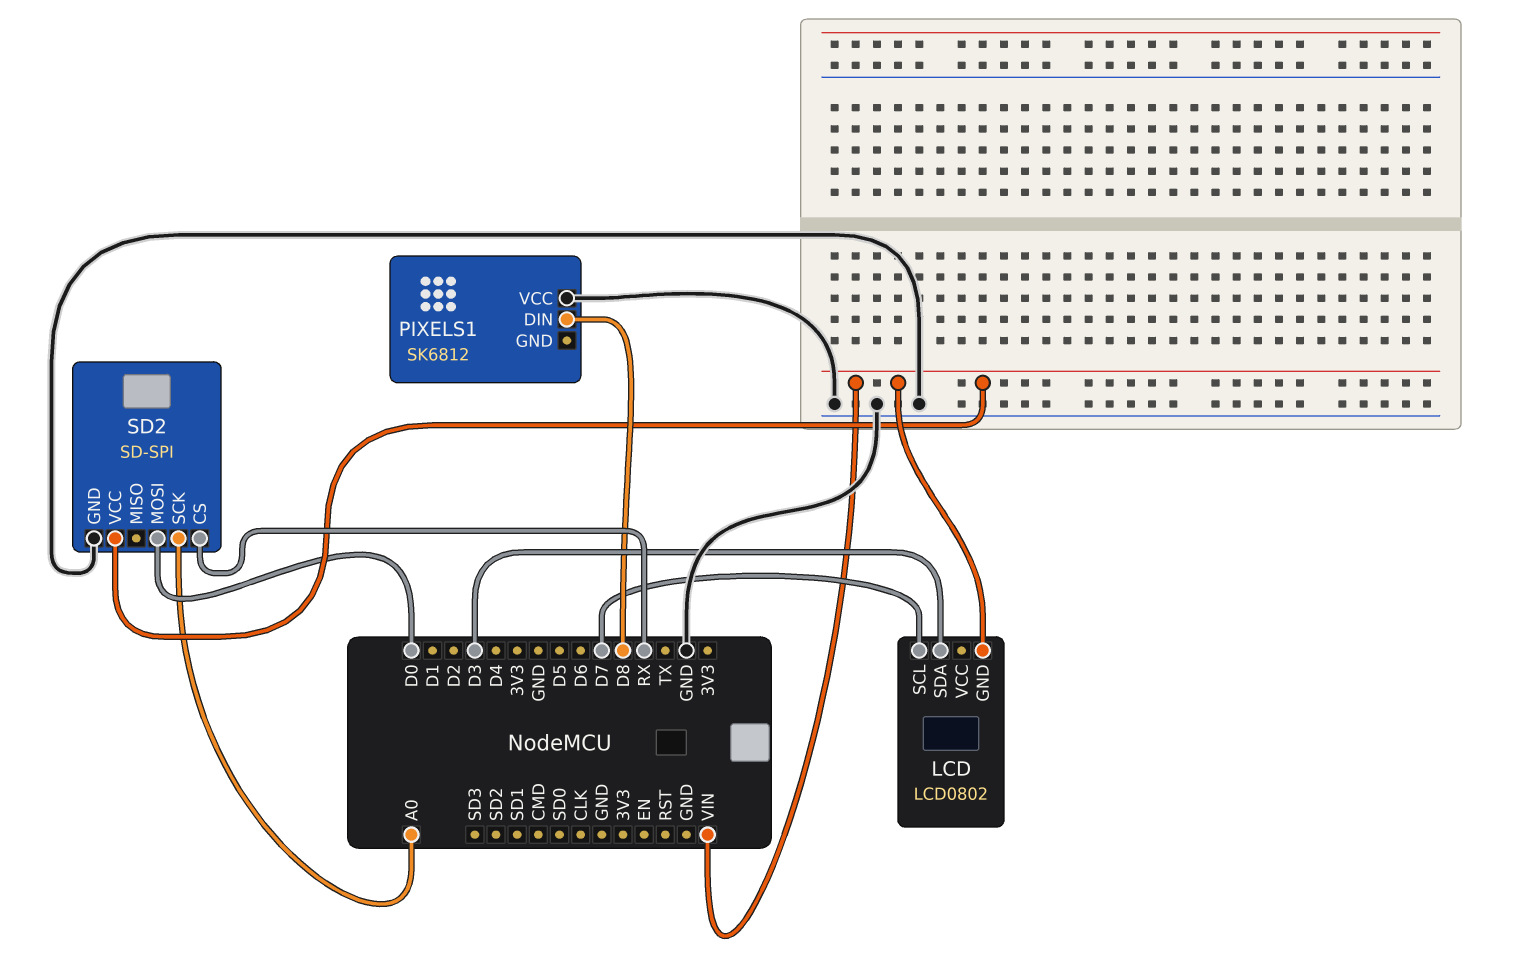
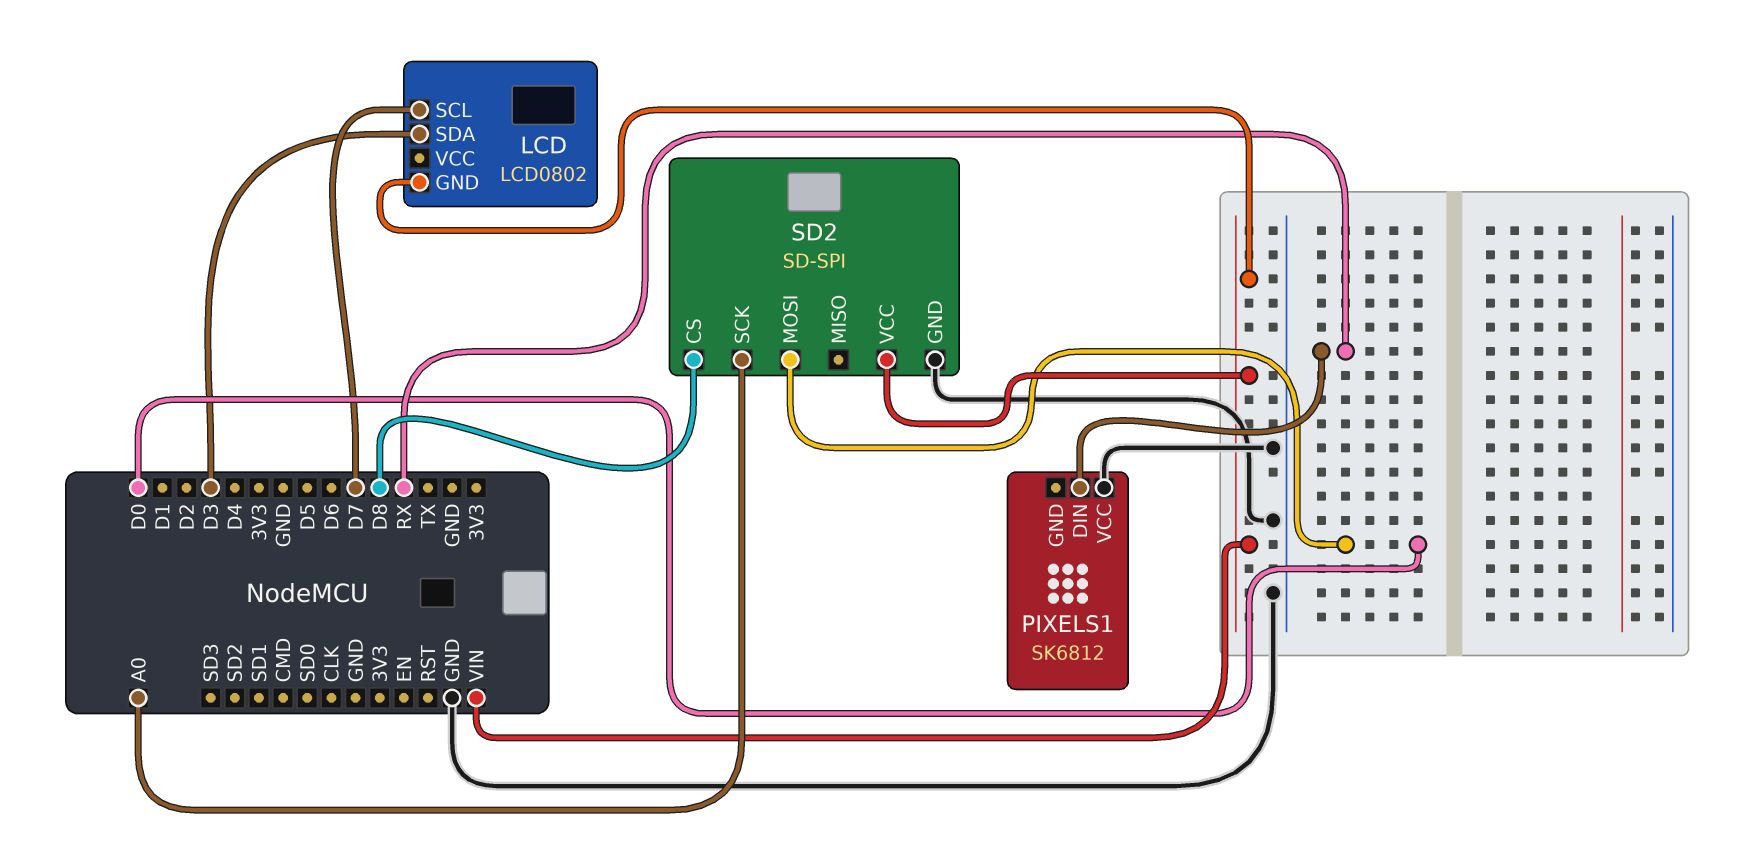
PIXELS1 pin DIN: D8 -> RX
SD2 pin CS: RX -> D8

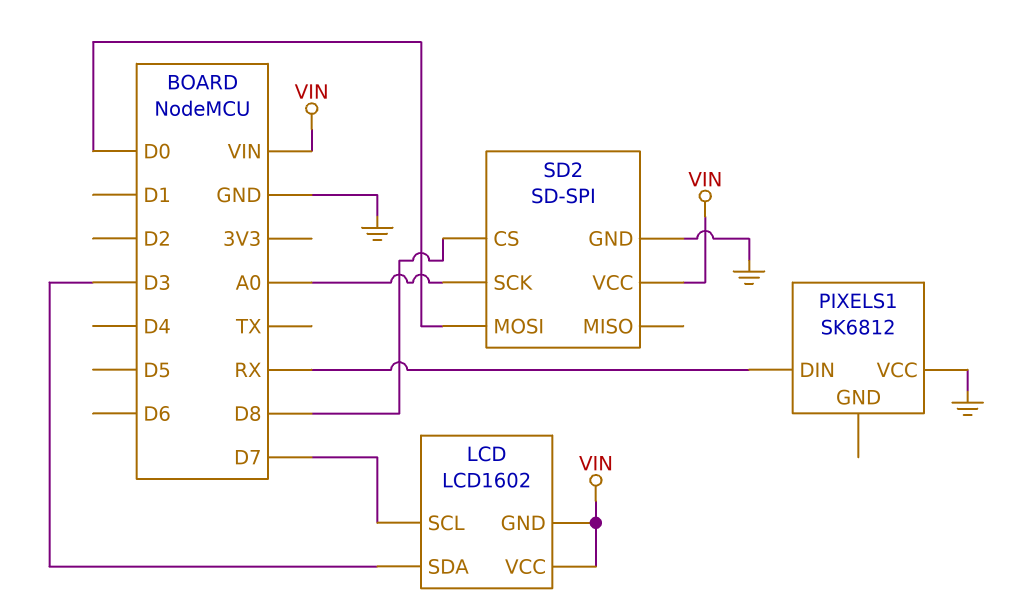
LCD: LCD0802 -> LCD1602
LCD pin VCC: none -> VIN

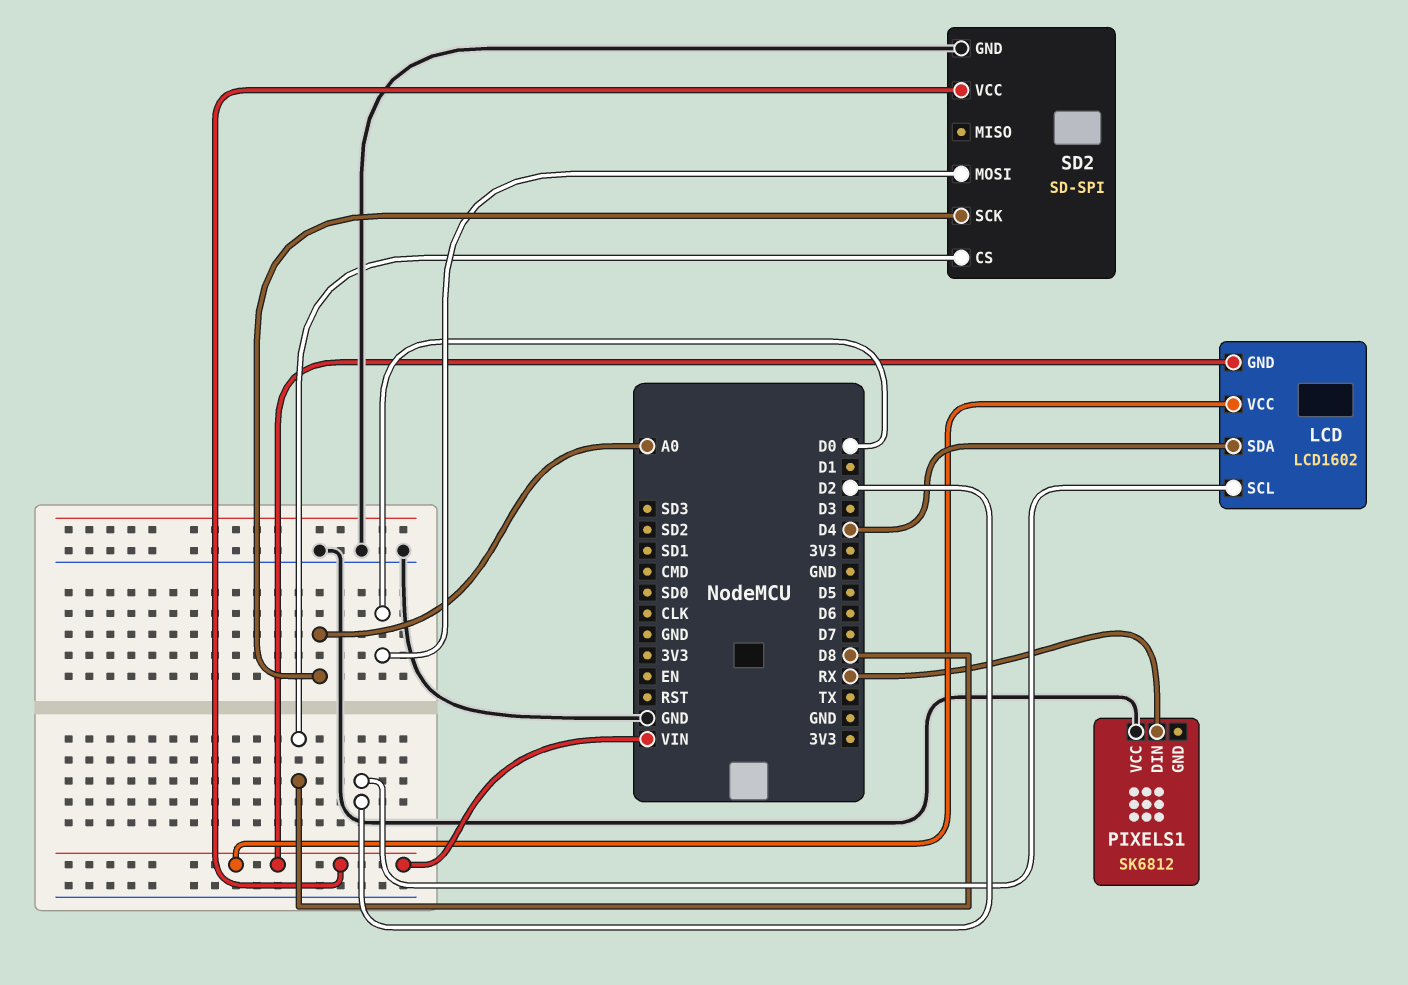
LCD pin SCL: D7 -> D2
LCD pin SDA: D3 -> D4

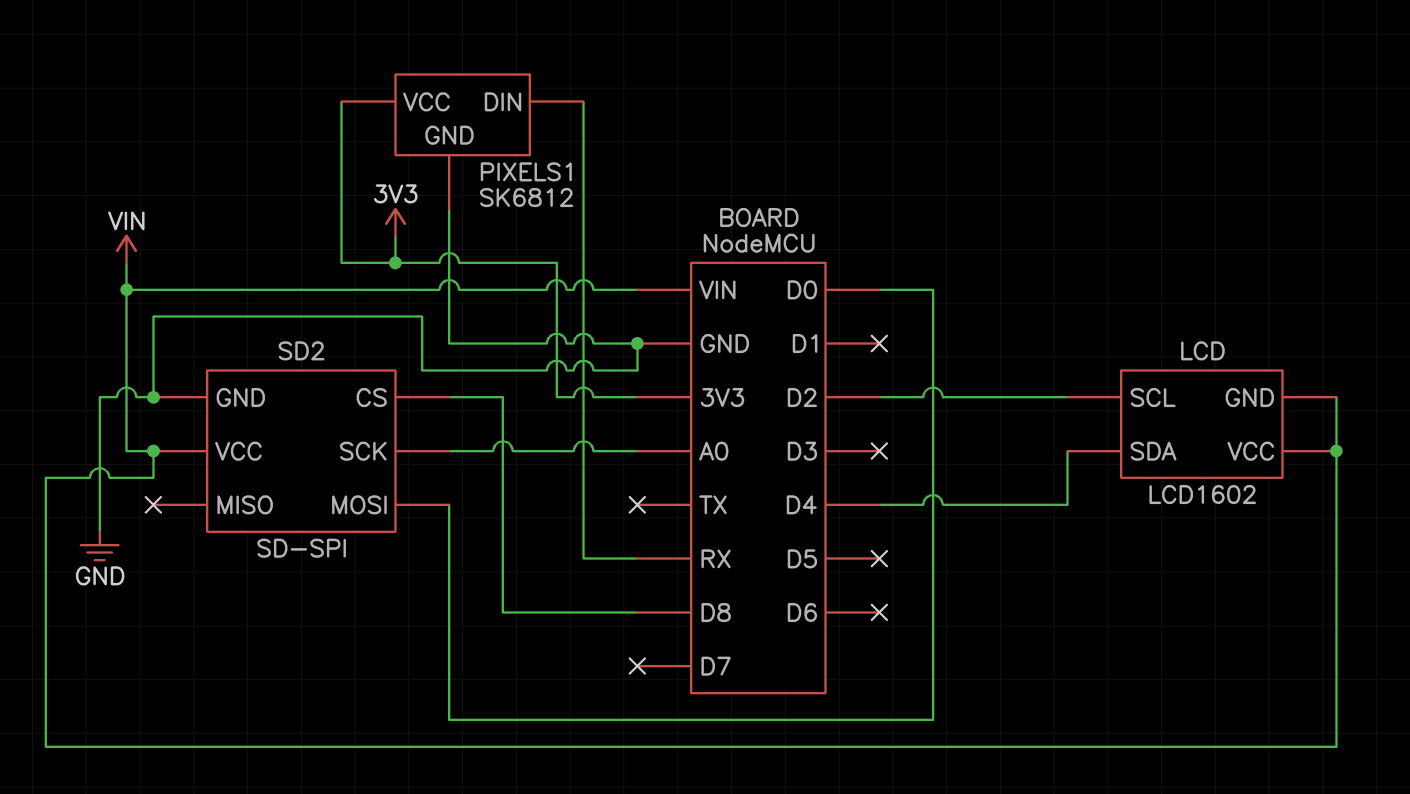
PIXELS1 pin GND: none -> GND
PIXELS1 pin VCC: GND -> 3V3

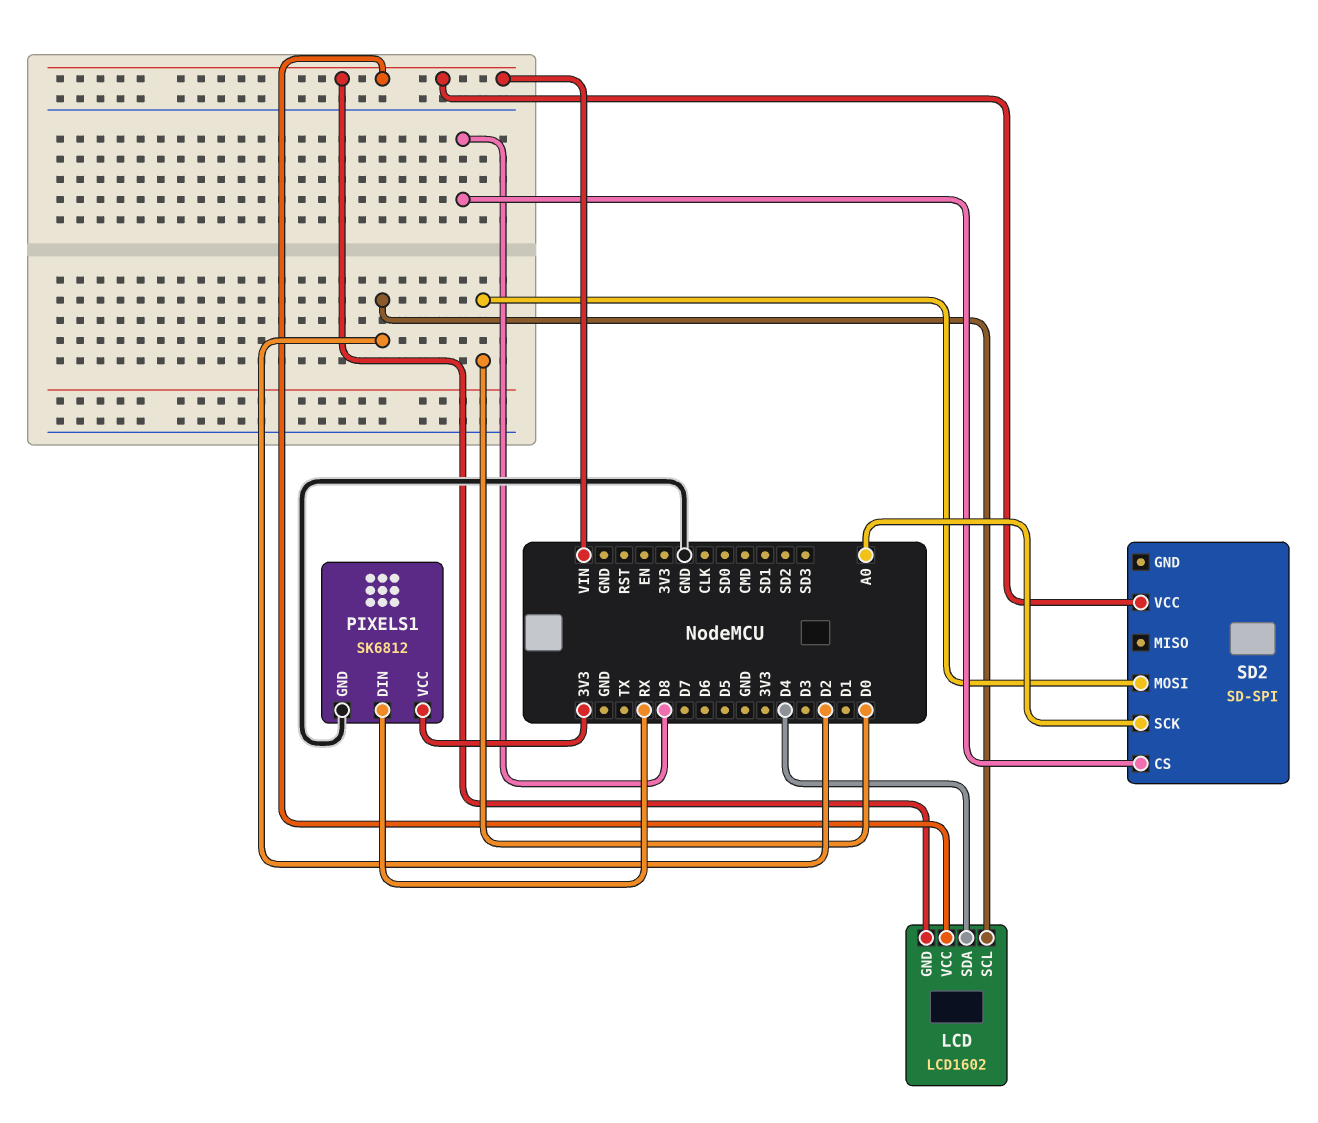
SD2 pin GND: GND -> none

